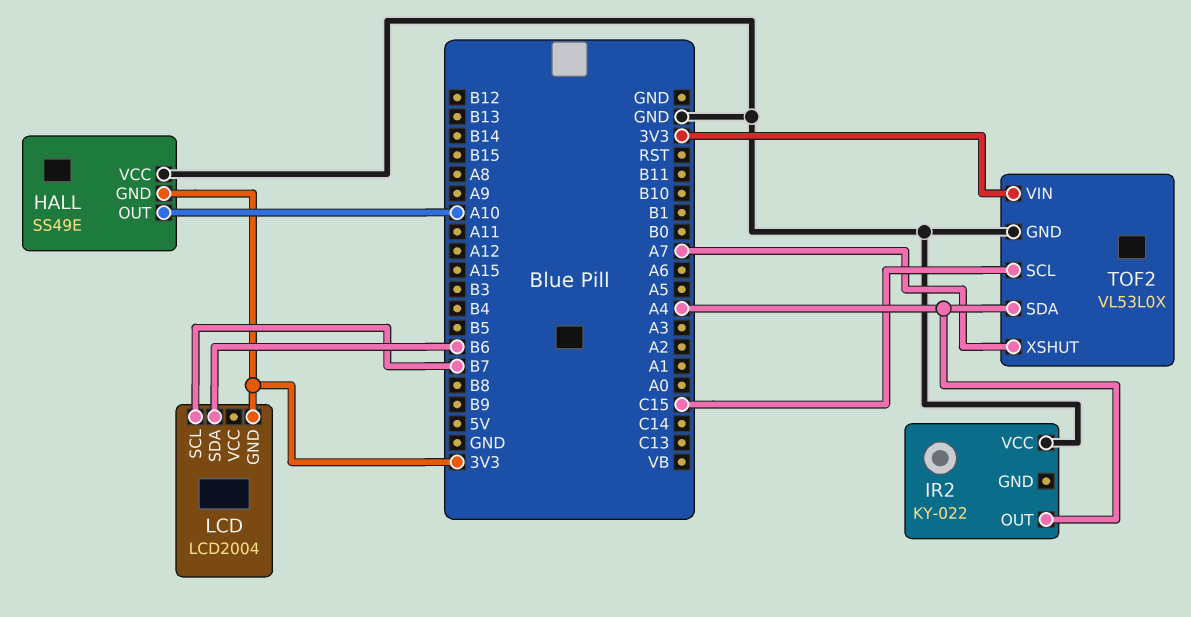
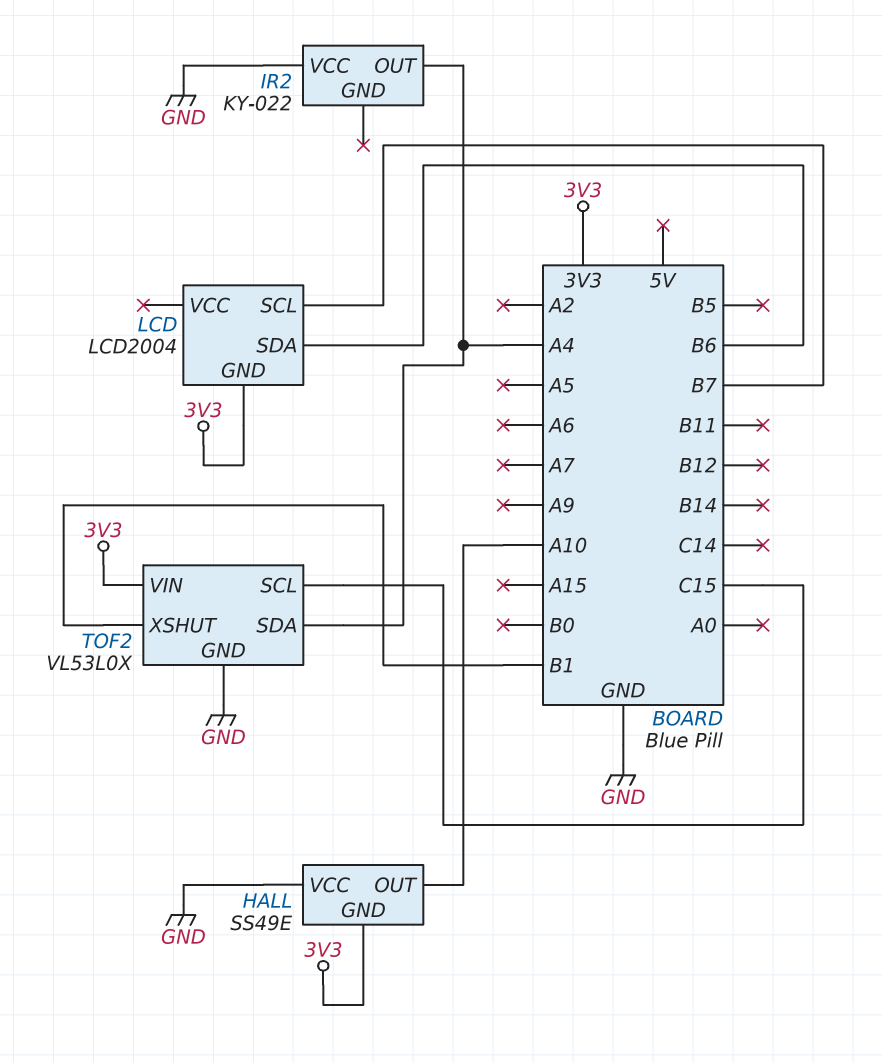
TOF2 pin XSHUT: A7 -> B1

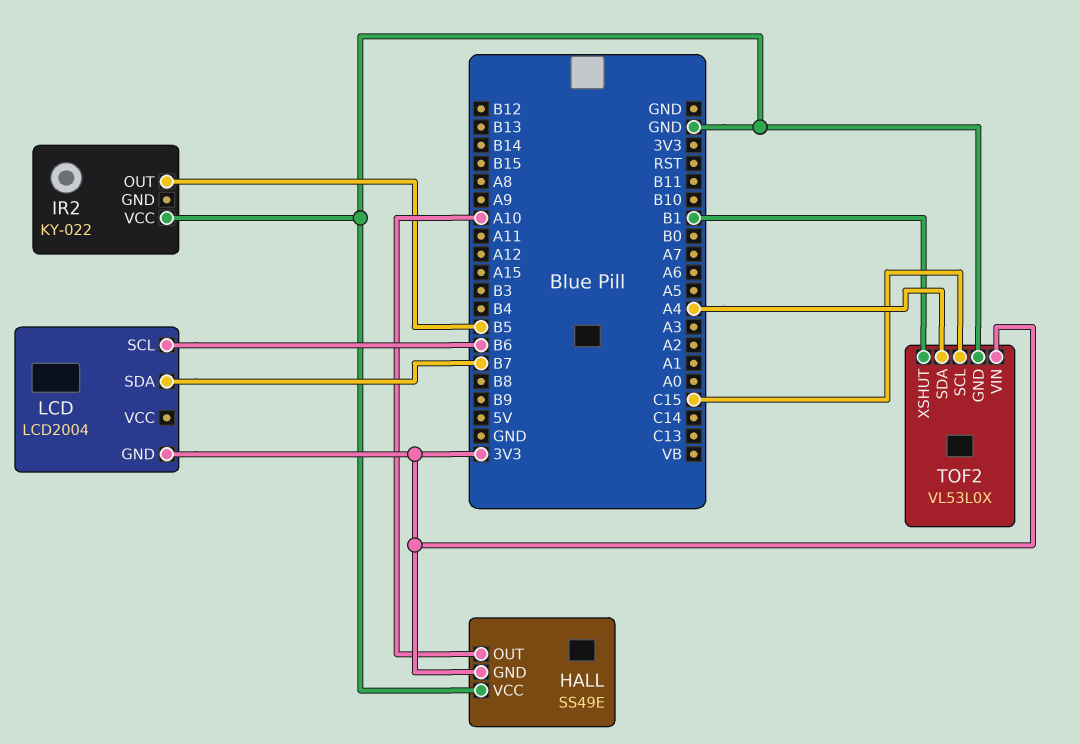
IR2 pin OUT: A4 -> B5
LCD pin SCL: B7 -> B6
LCD pin SDA: B6 -> B7

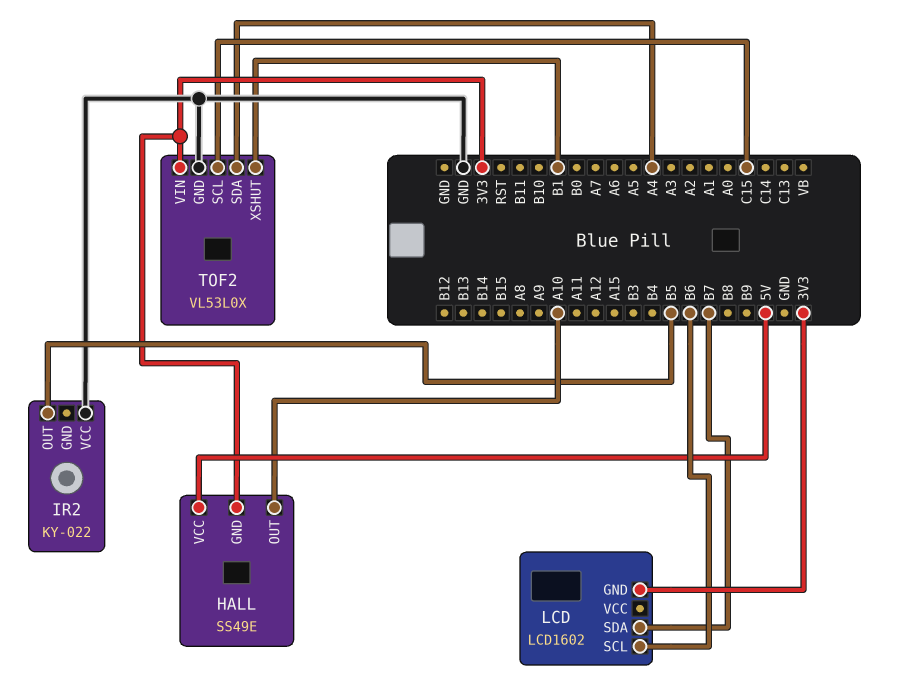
HALL pin VCC: GND -> 5V
LCD: LCD2004 -> LCD1602

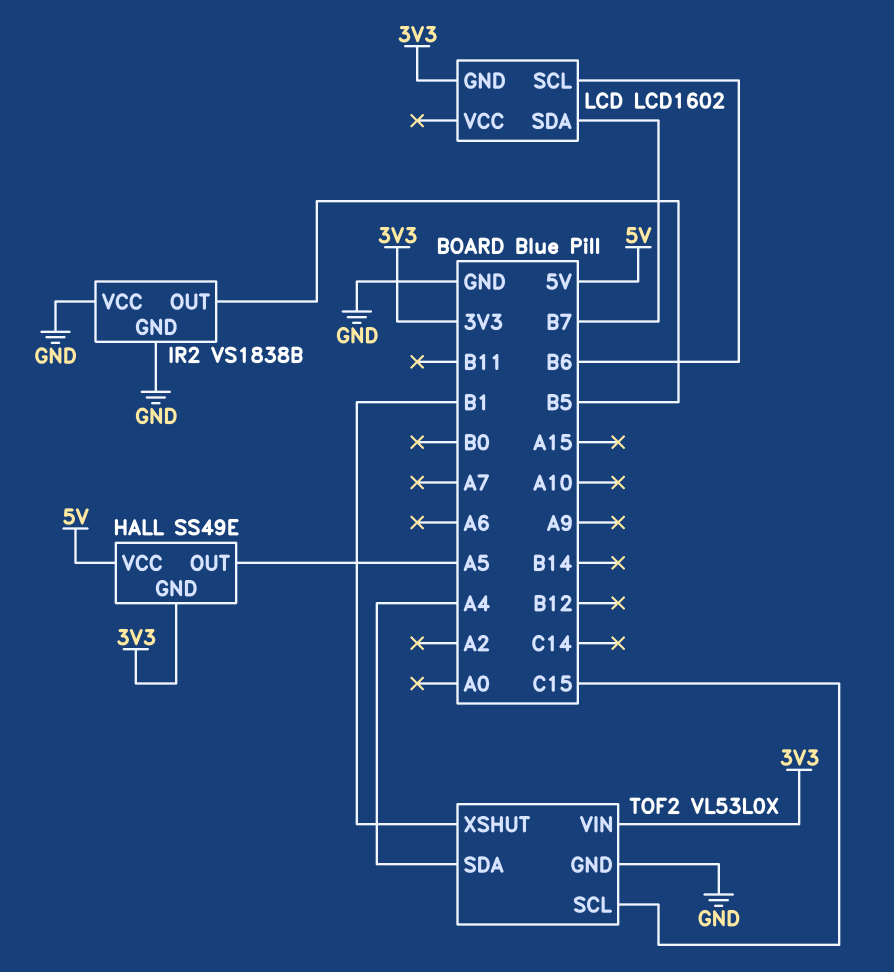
HALL pin OUT: A10 -> A5
IR2: KY-022 -> VS1838B
IR2 pin GND: none -> GND

